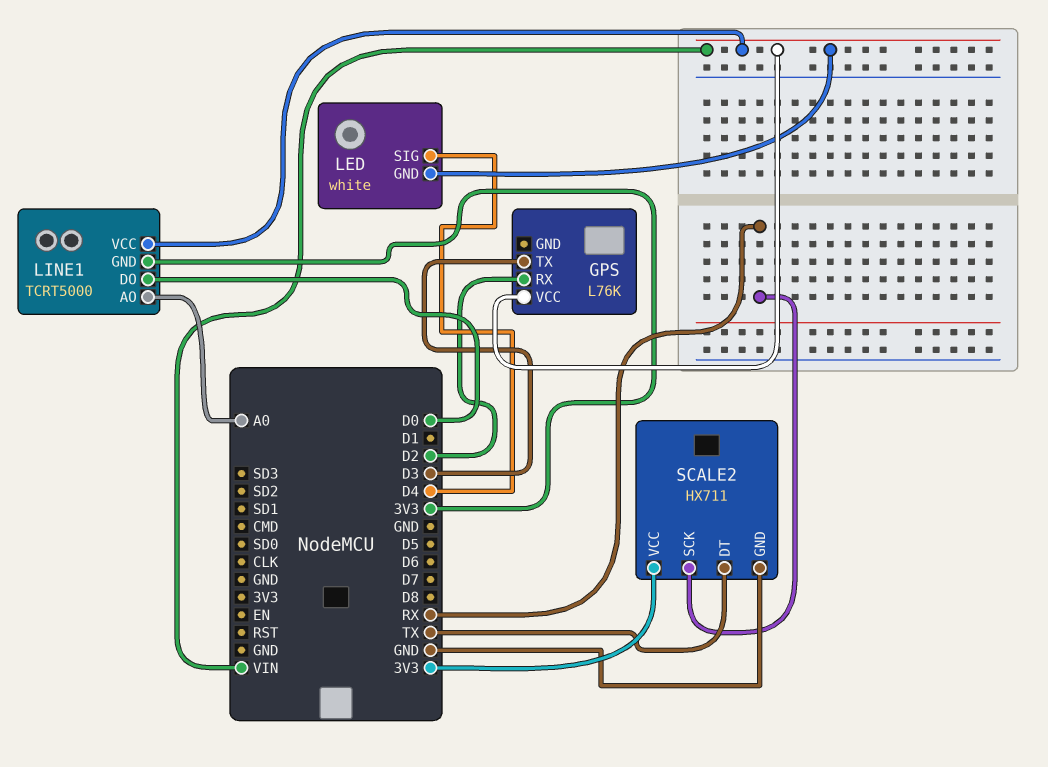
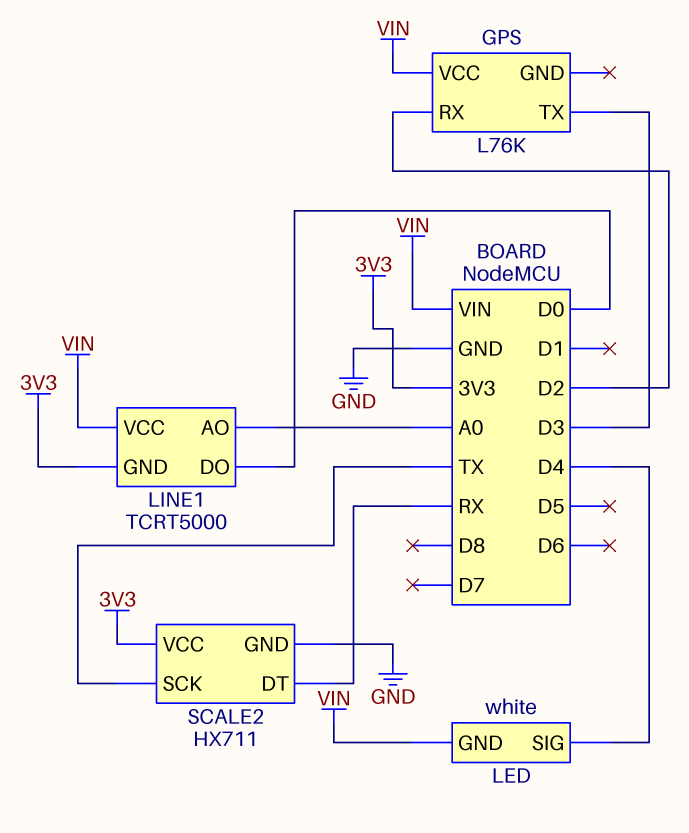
SCALE2 pin DT: TX -> RX
SCALE2 pin SCK: RX -> TX

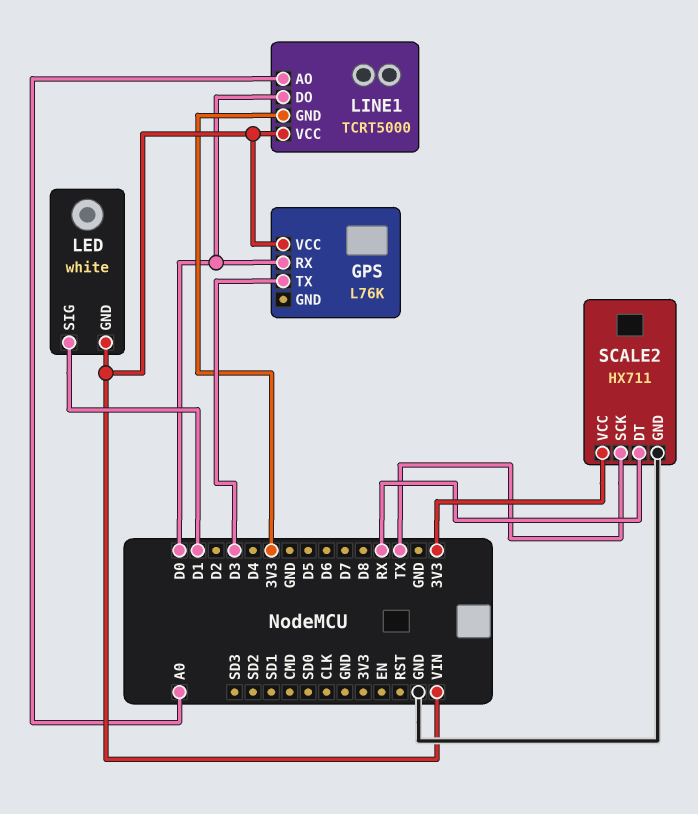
GPS pin RX: D2 -> D0
LED pin SIG: D4 -> D1

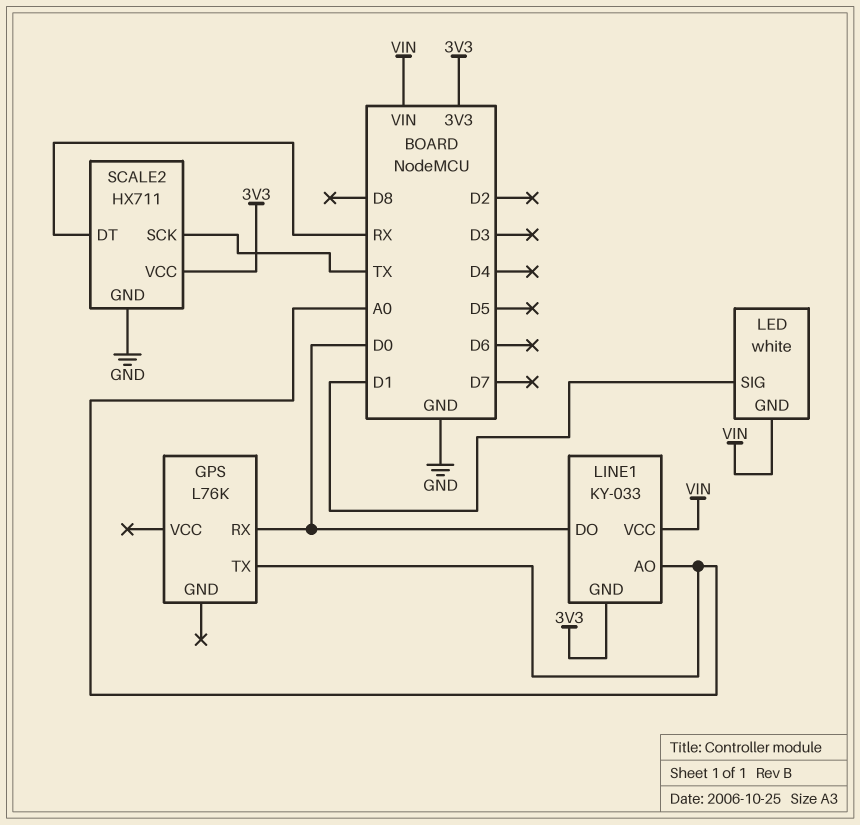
GPS pin TX: D3 -> A0
GPS pin VCC: VIN -> none
LINE1: TCRT5000 -> KY-033

